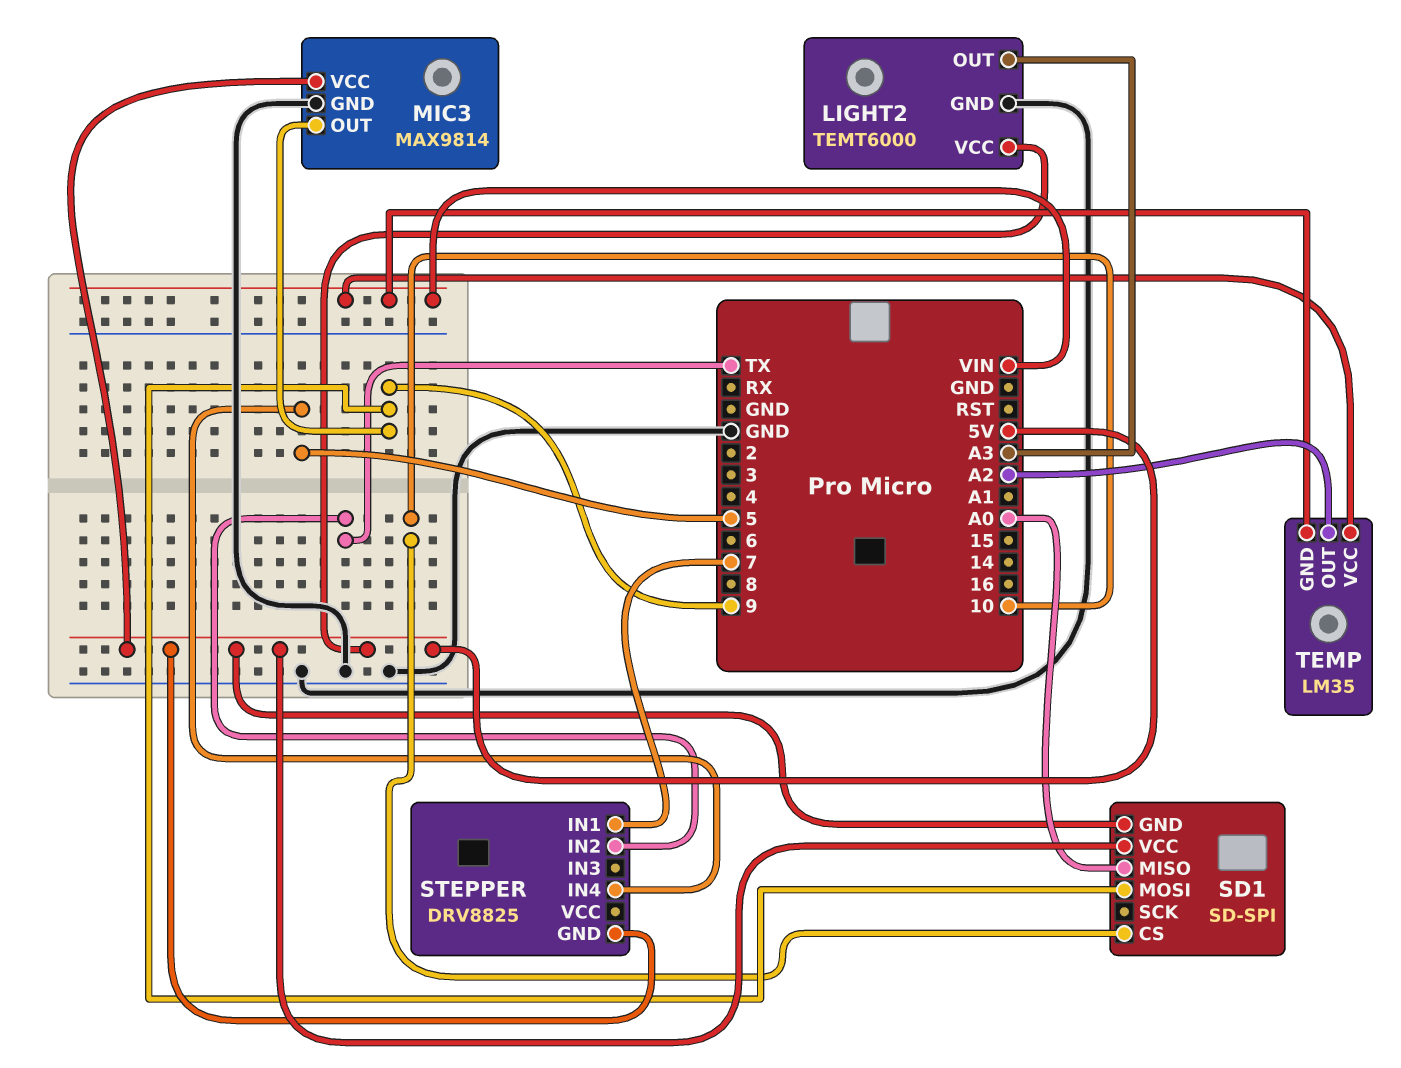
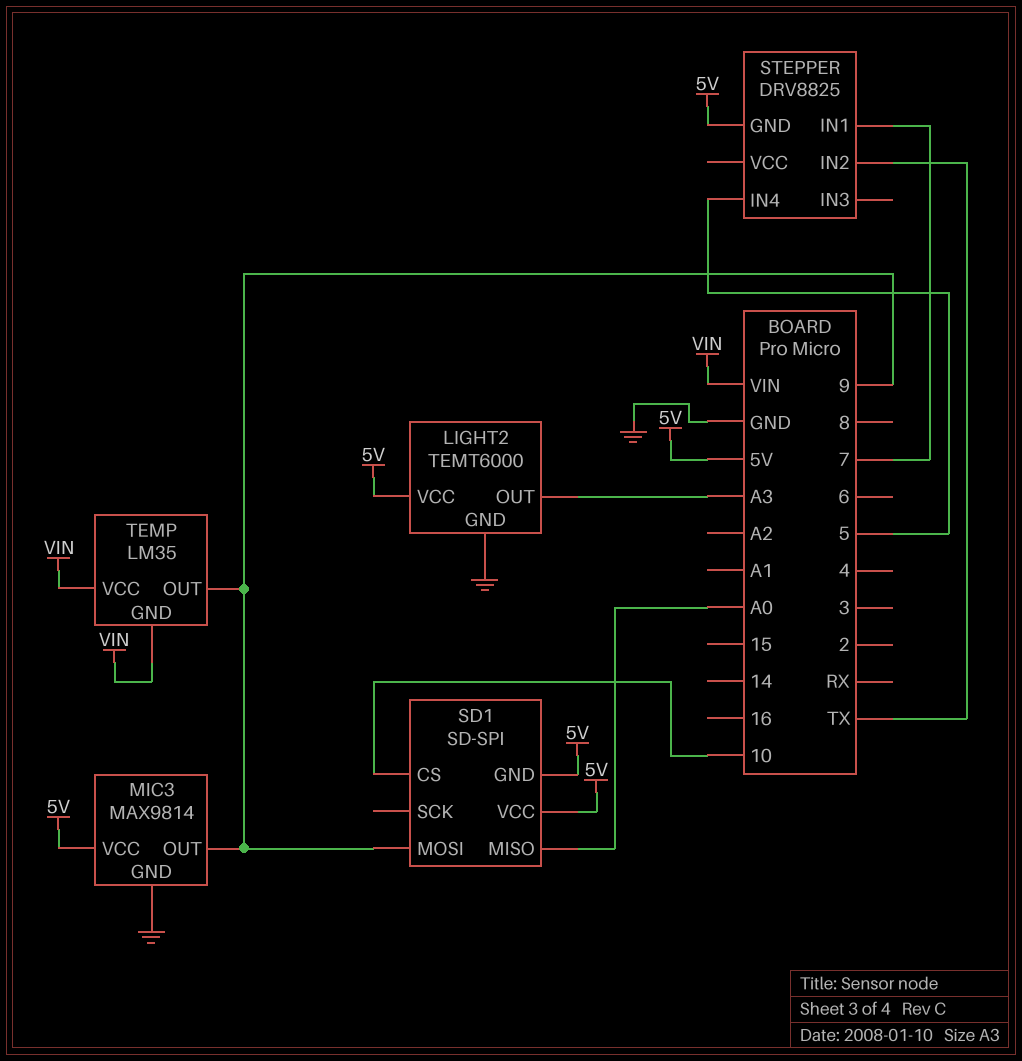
TEMP pin OUT: A2 -> 9

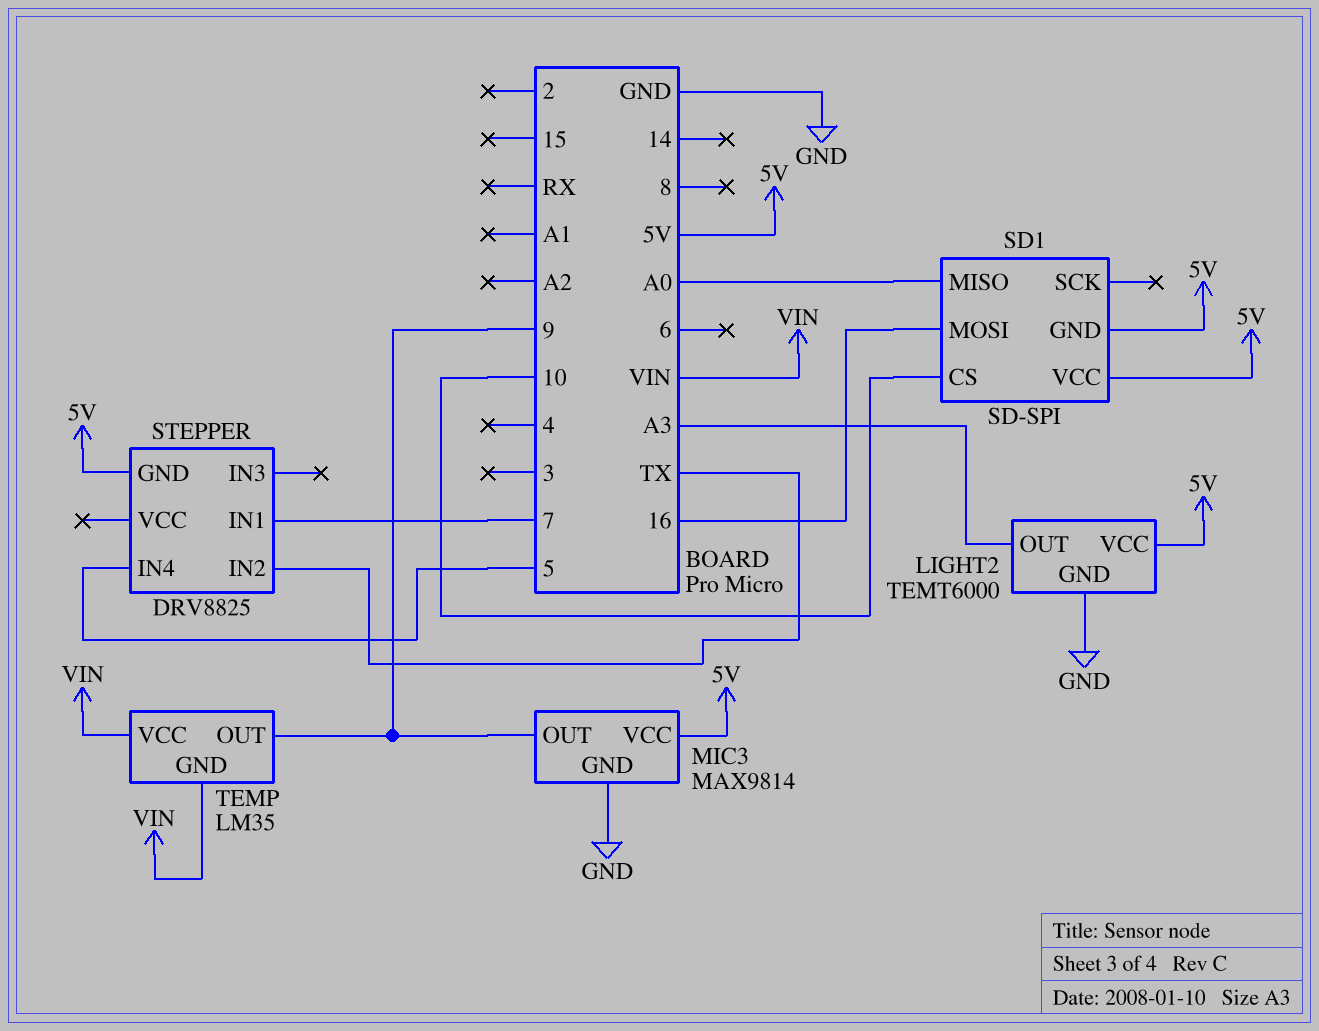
SD1 pin MOSI: 9 -> 16

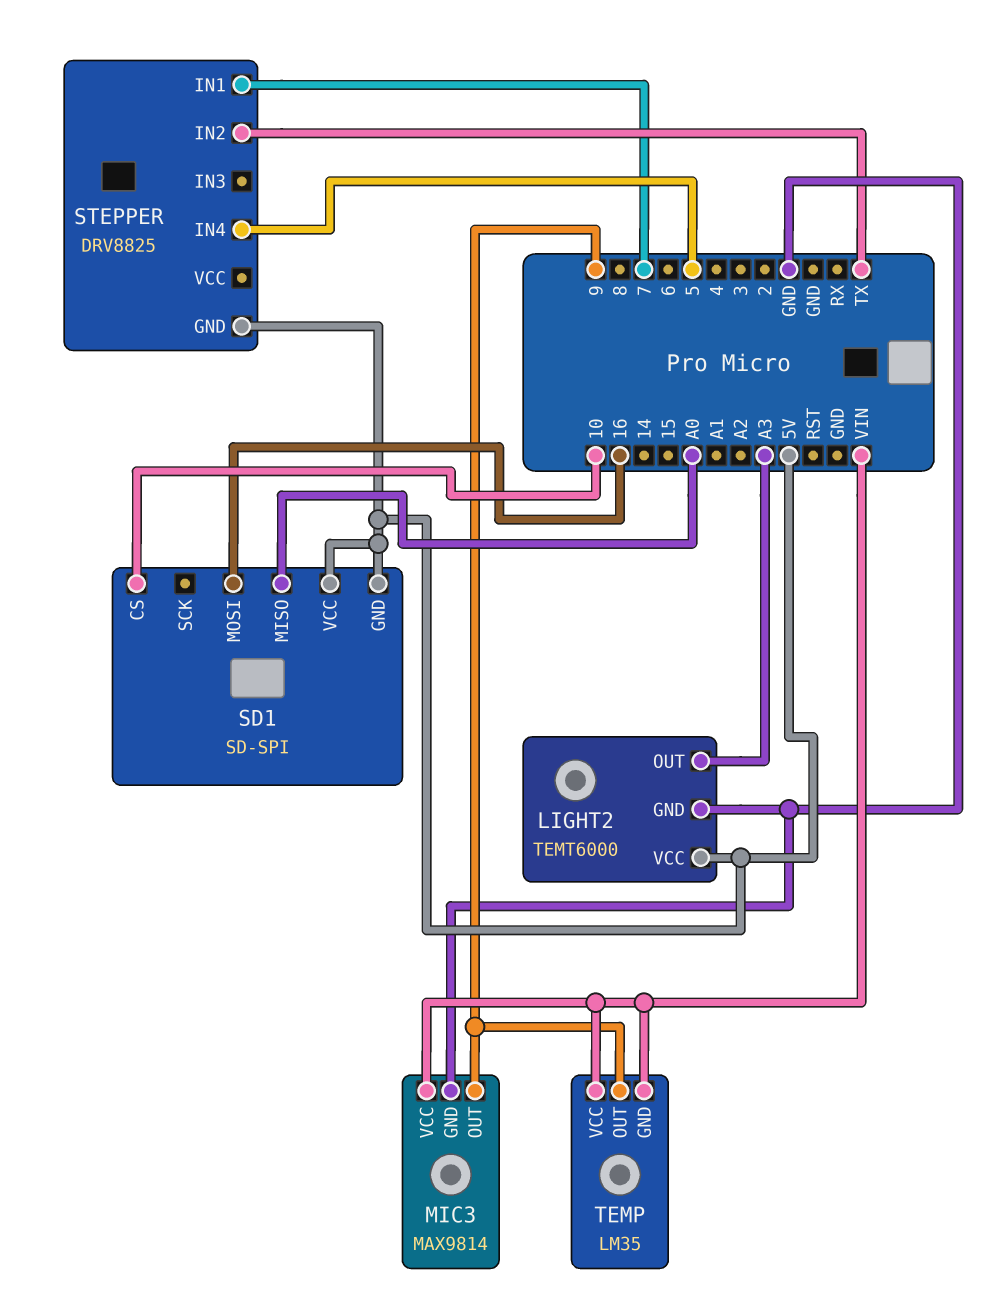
MIC3 pin VCC: 5V -> VIN

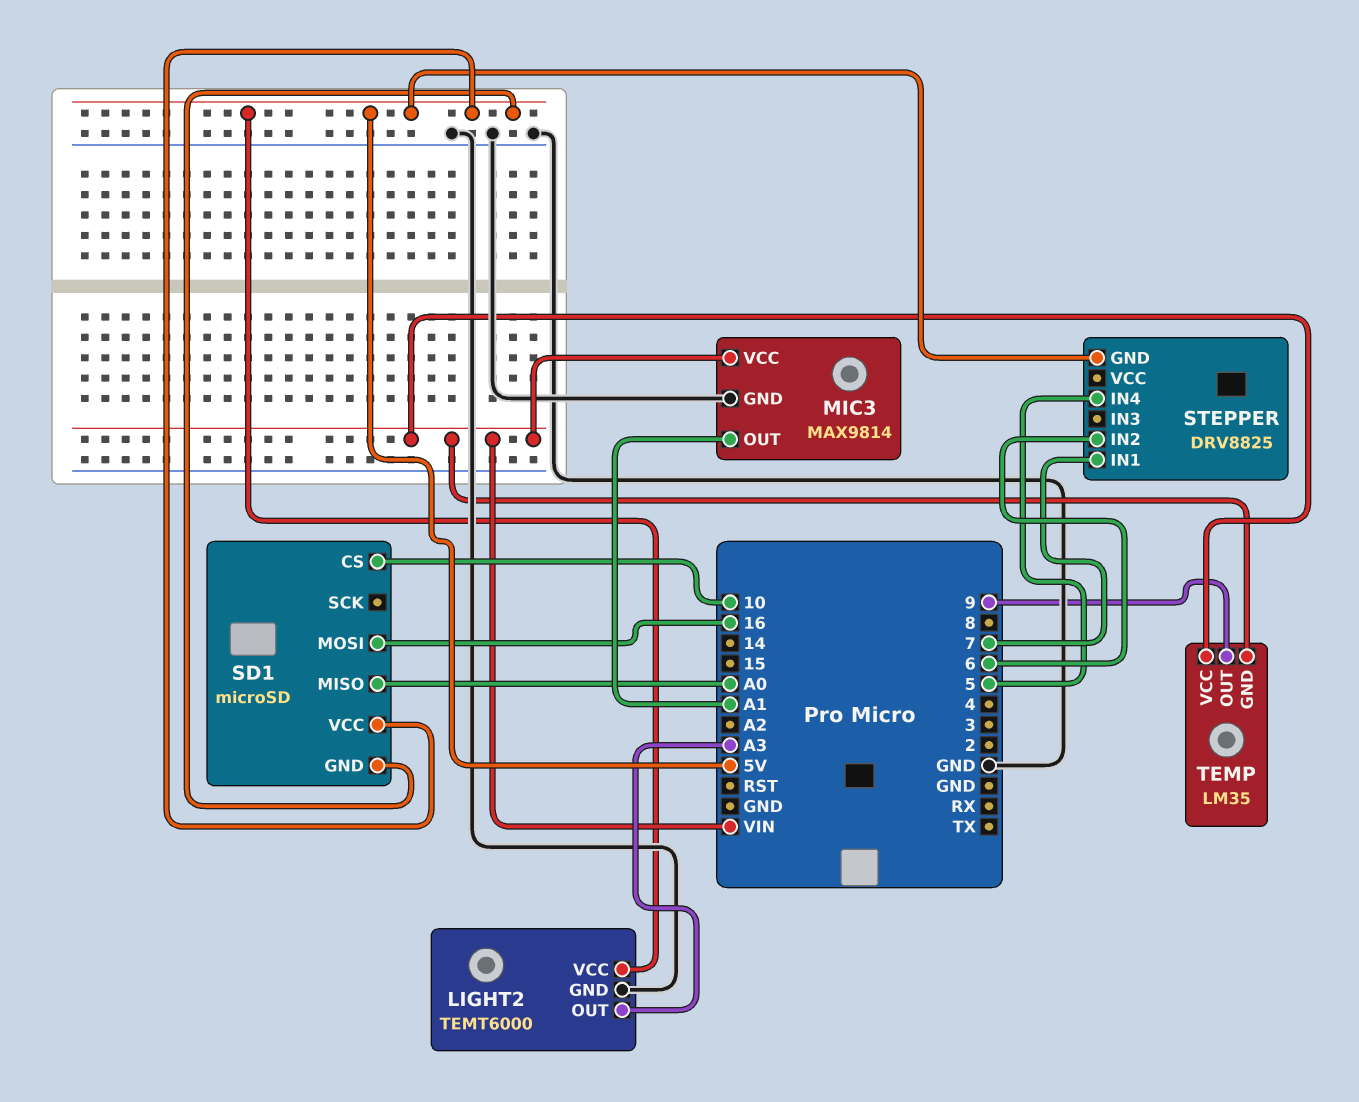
MIC3 pin OUT: 9 -> A1
SD1: SD-SPI -> microSD
STEPPER pin IN2: TX -> 6

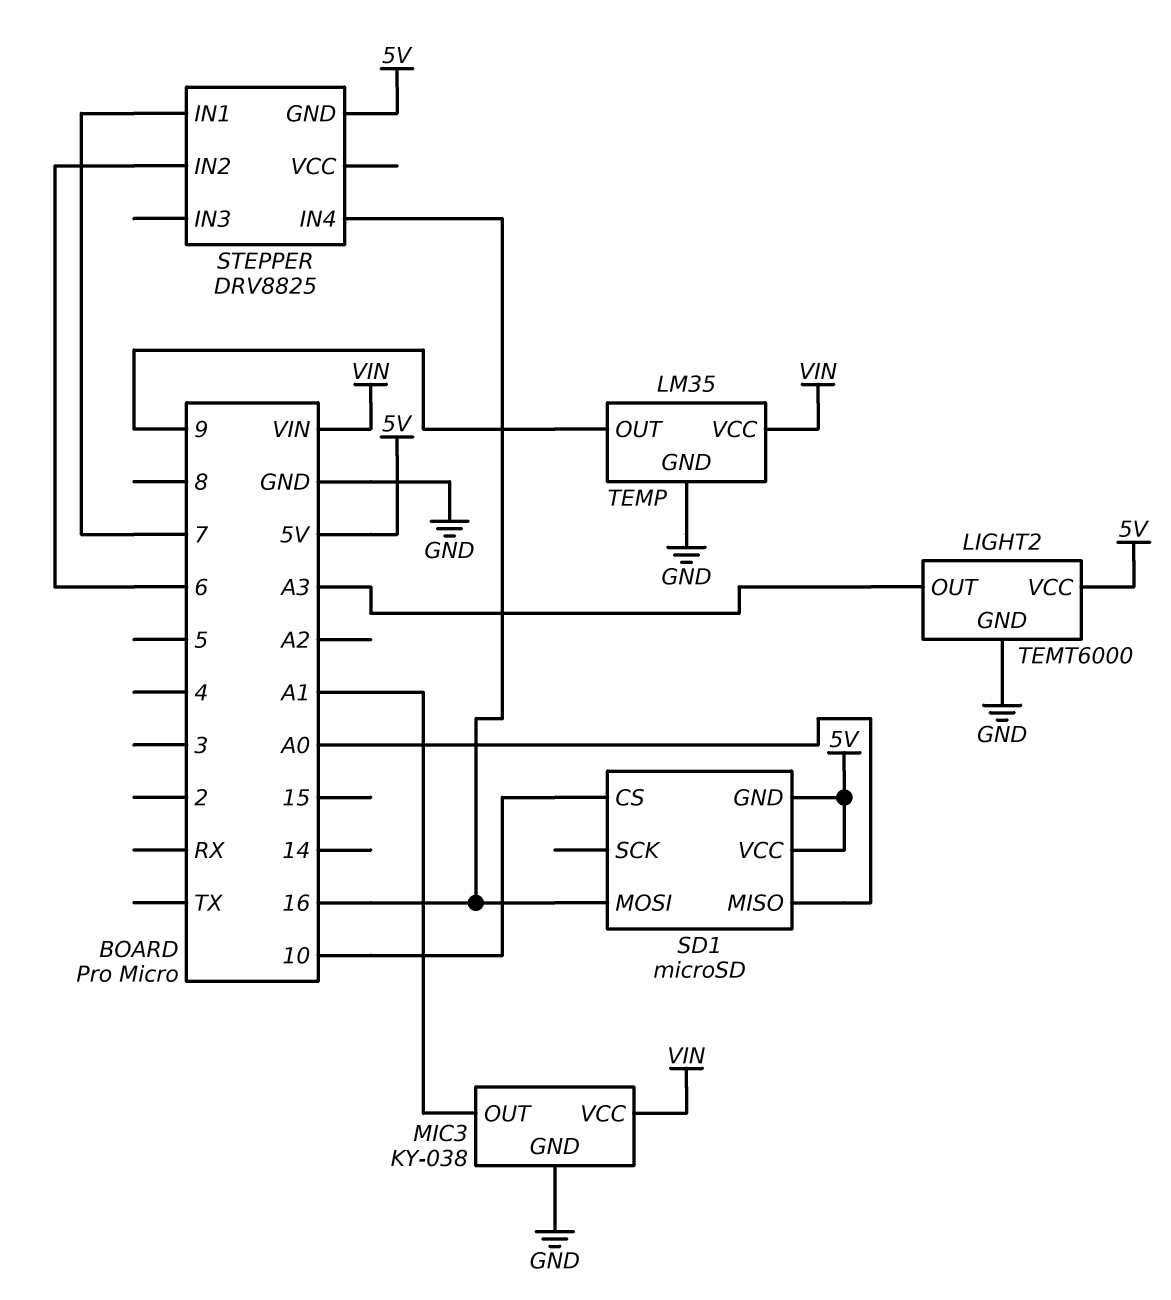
MIC3: MAX9814 -> KY-038
STEPPER pin IN4: 5 -> 16
TEMP pin GND: VIN -> GND

